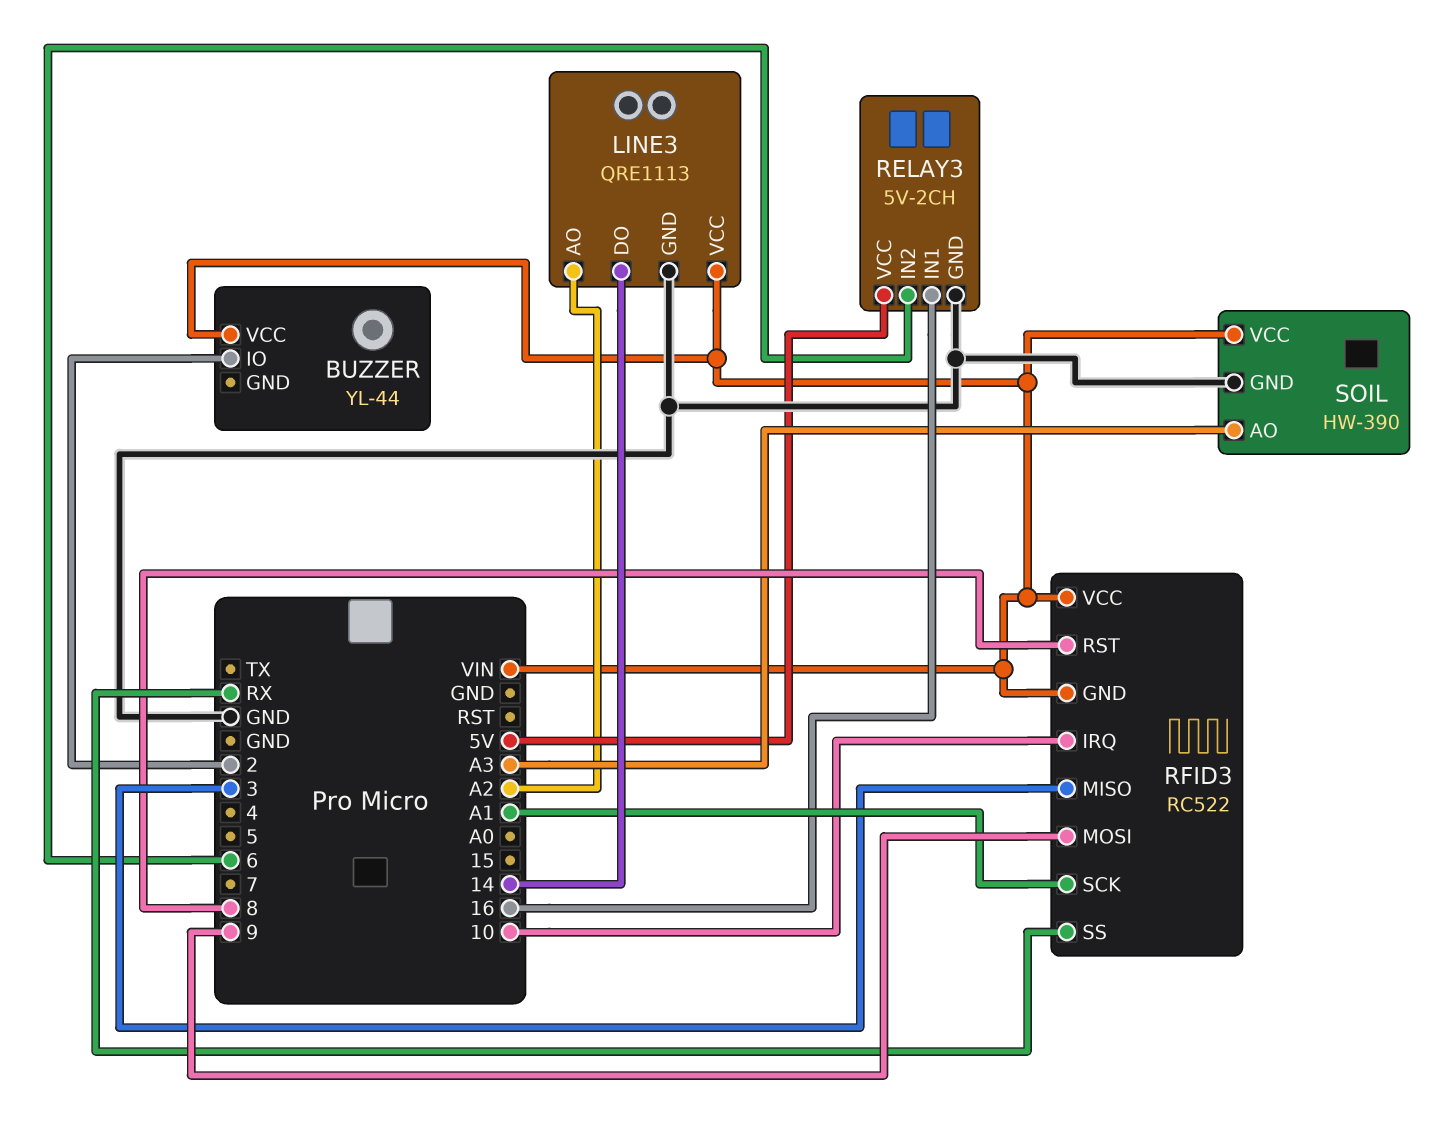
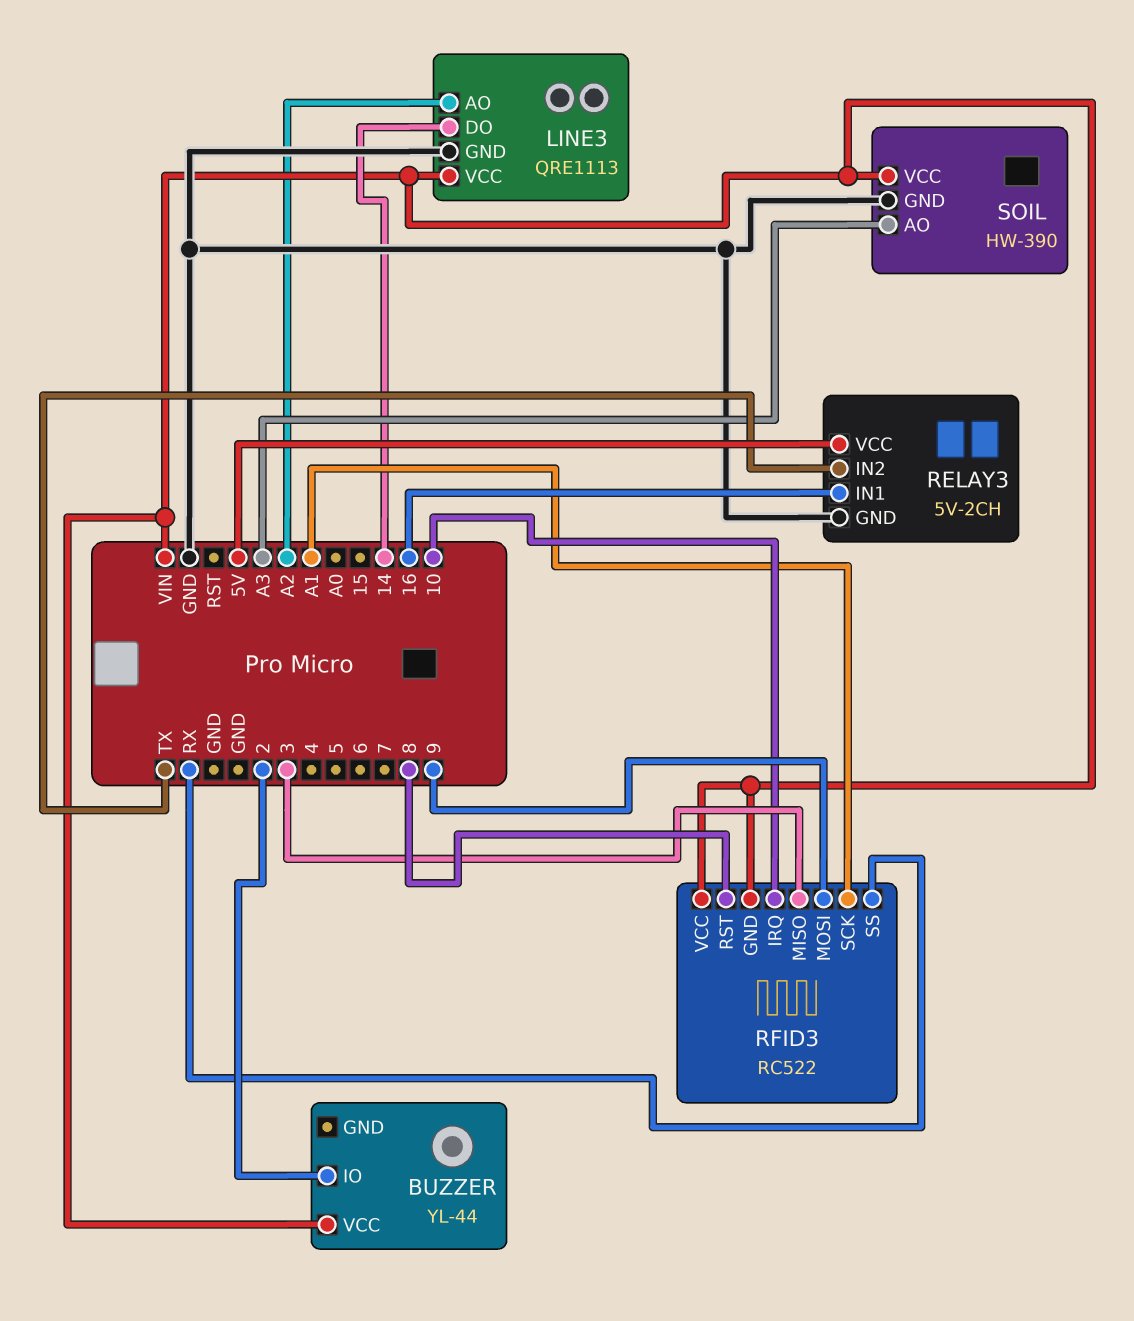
RELAY3 pin IN2: 6 -> TX

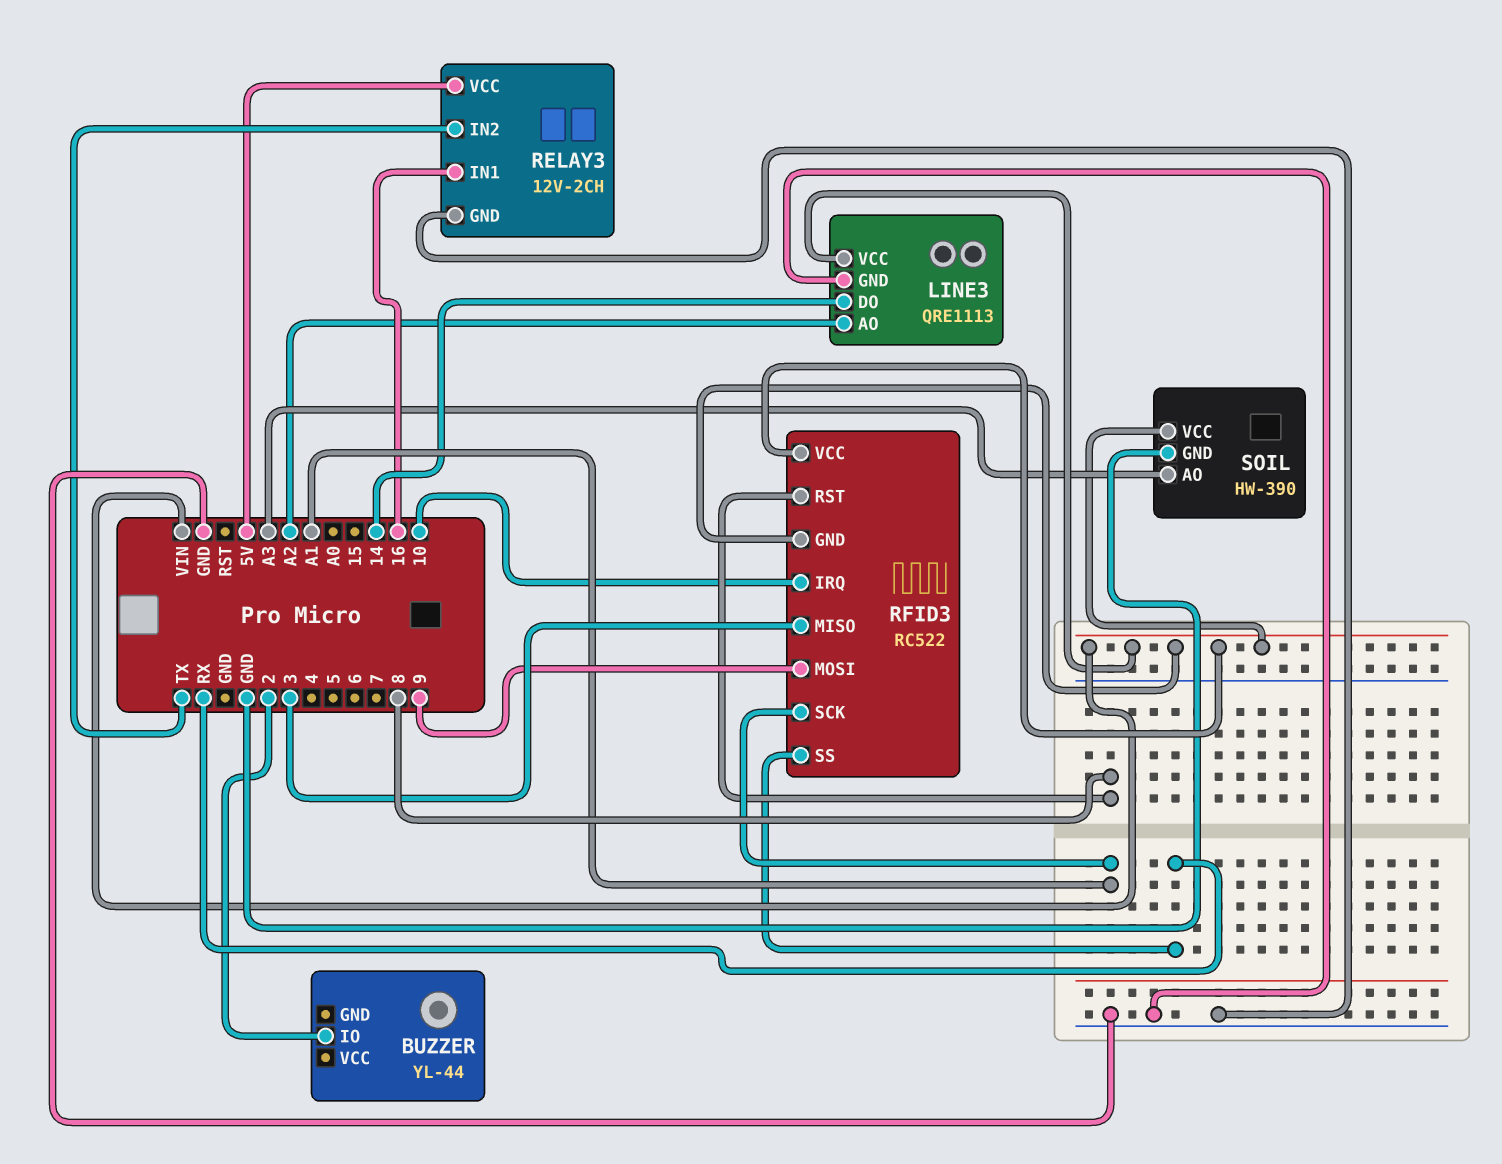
BUZZER pin VCC: VIN -> none
RELAY3: 5V-2CH -> 12V-2CH

